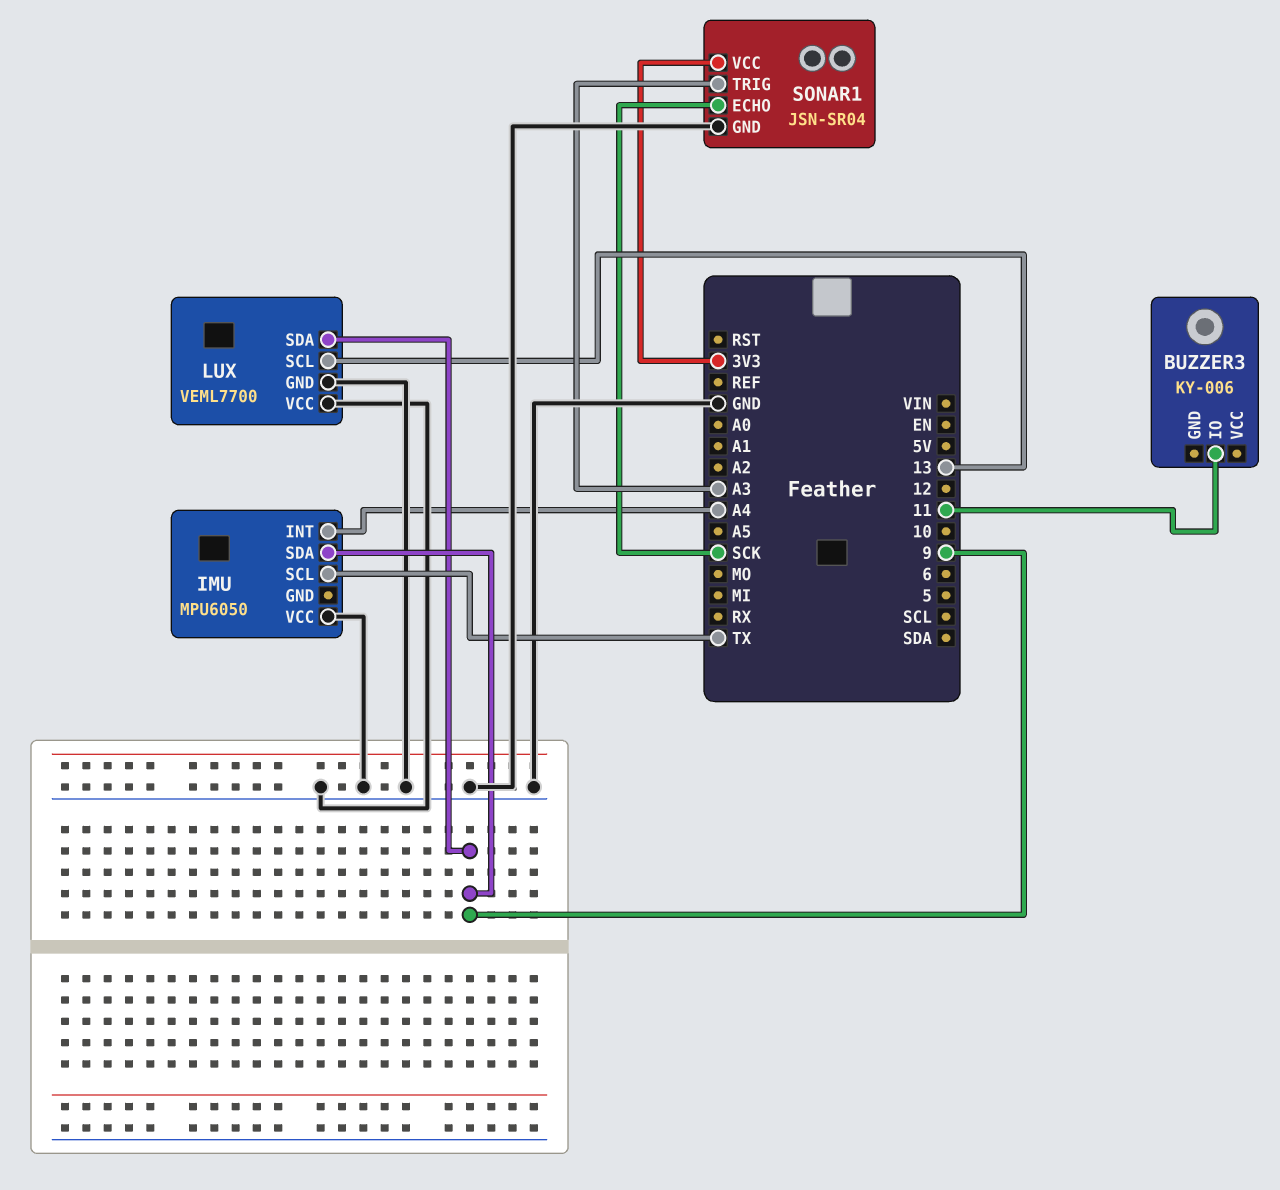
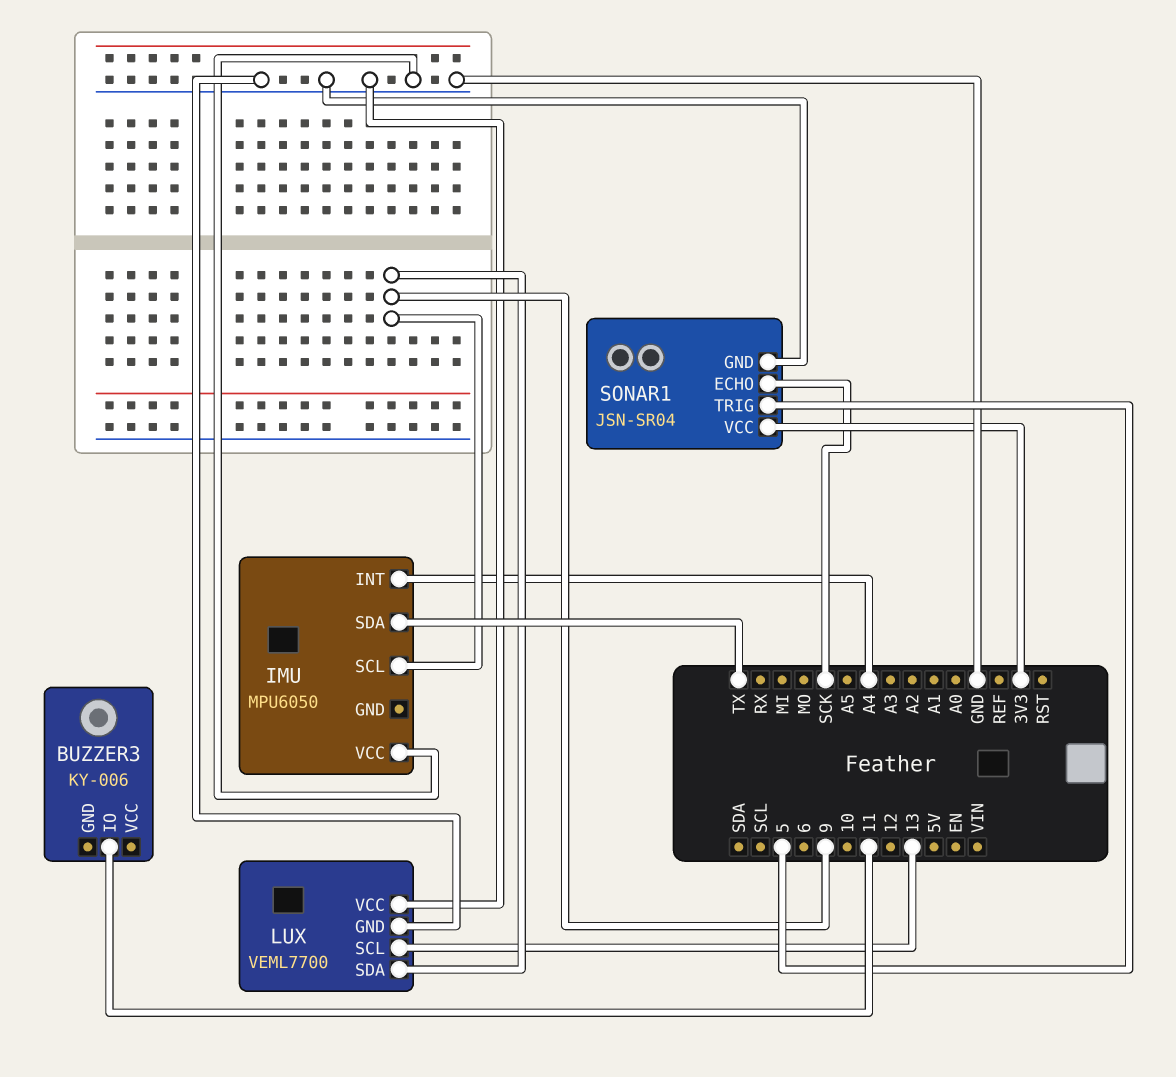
IMU pin SCL: TX -> 9
IMU pin SDA: 9 -> TX
SONAR1 pin TRIG: A3 -> 5

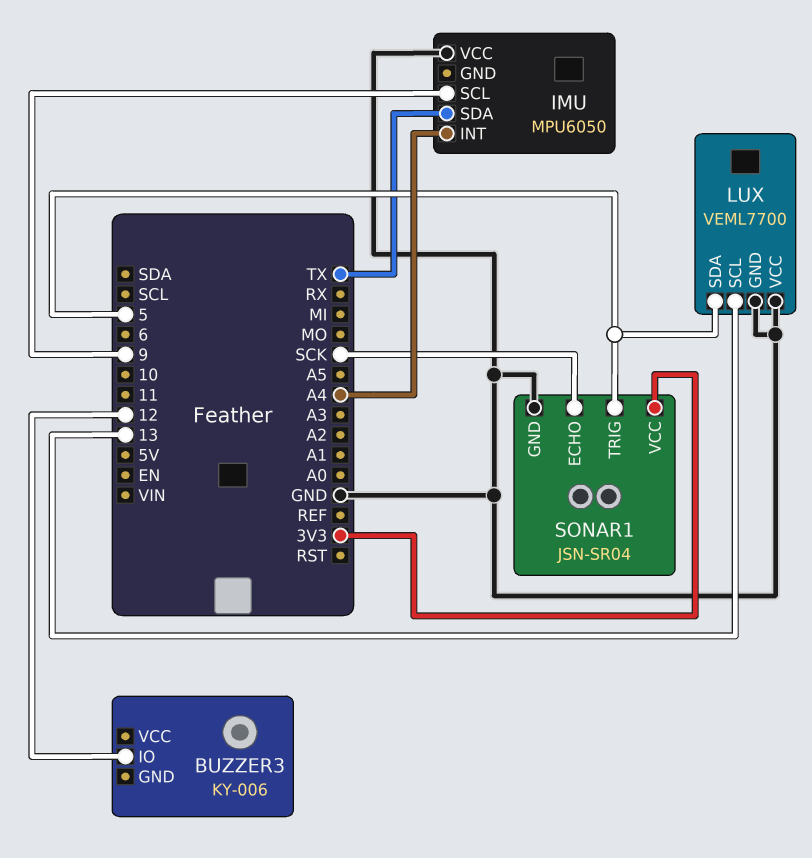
BUZZER3 pin IO: 11 -> 12
LUX pin SDA: 9 -> 5

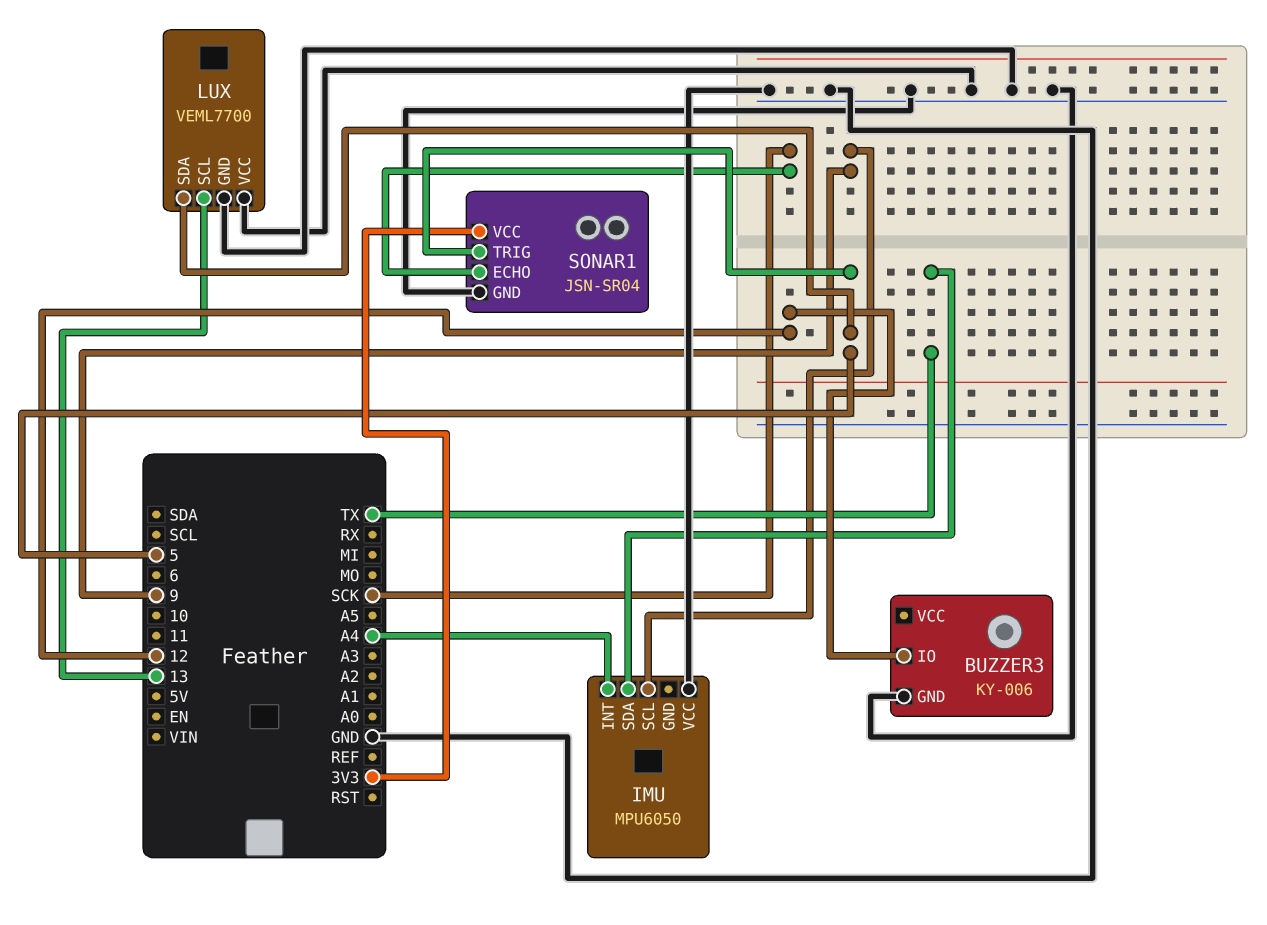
BUZZER3 pin GND: none -> GND

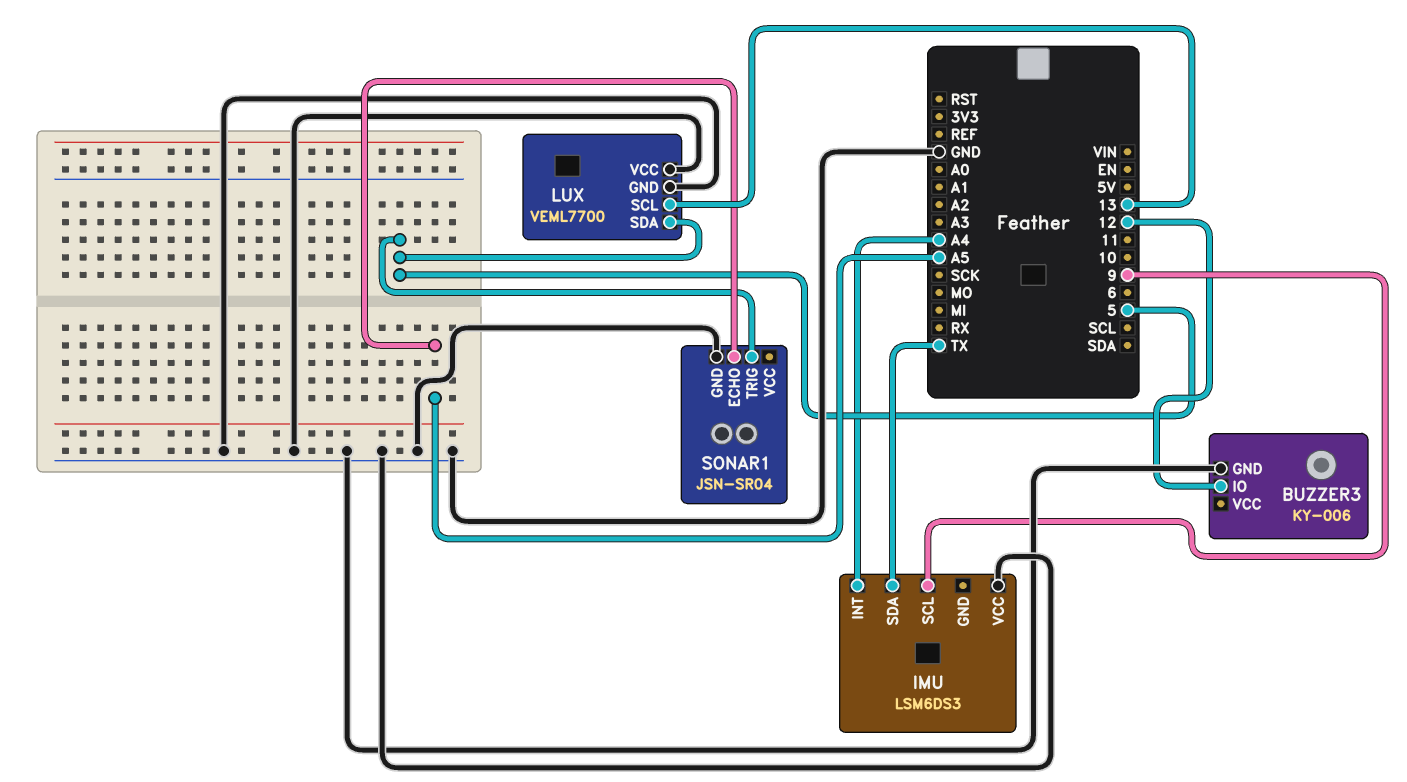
IMU: MPU6050 -> LSM6DS3
SONAR1 pin ECHO: SCK -> A5
SONAR1 pin VCC: 3V3 -> none

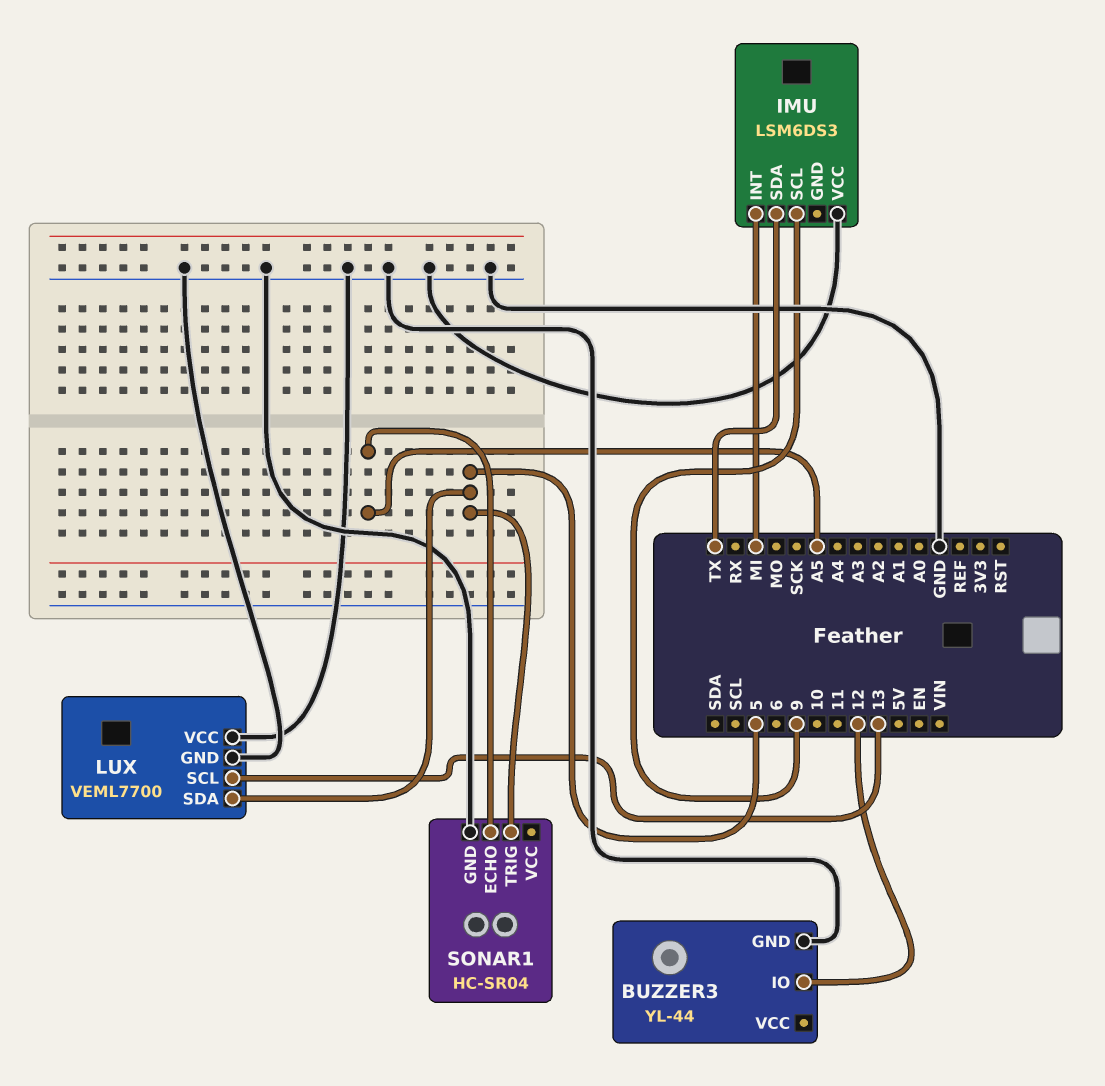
BUZZER3: KY-006 -> YL-44
IMU pin INT: A4 -> MI
SONAR1: JSN-SR04 -> HC-SR04

